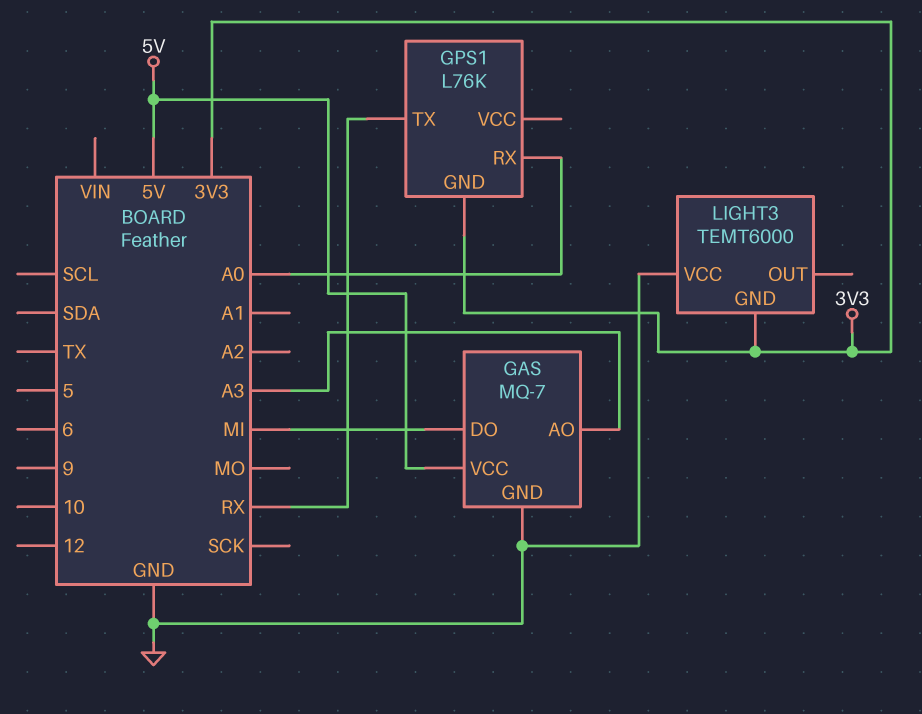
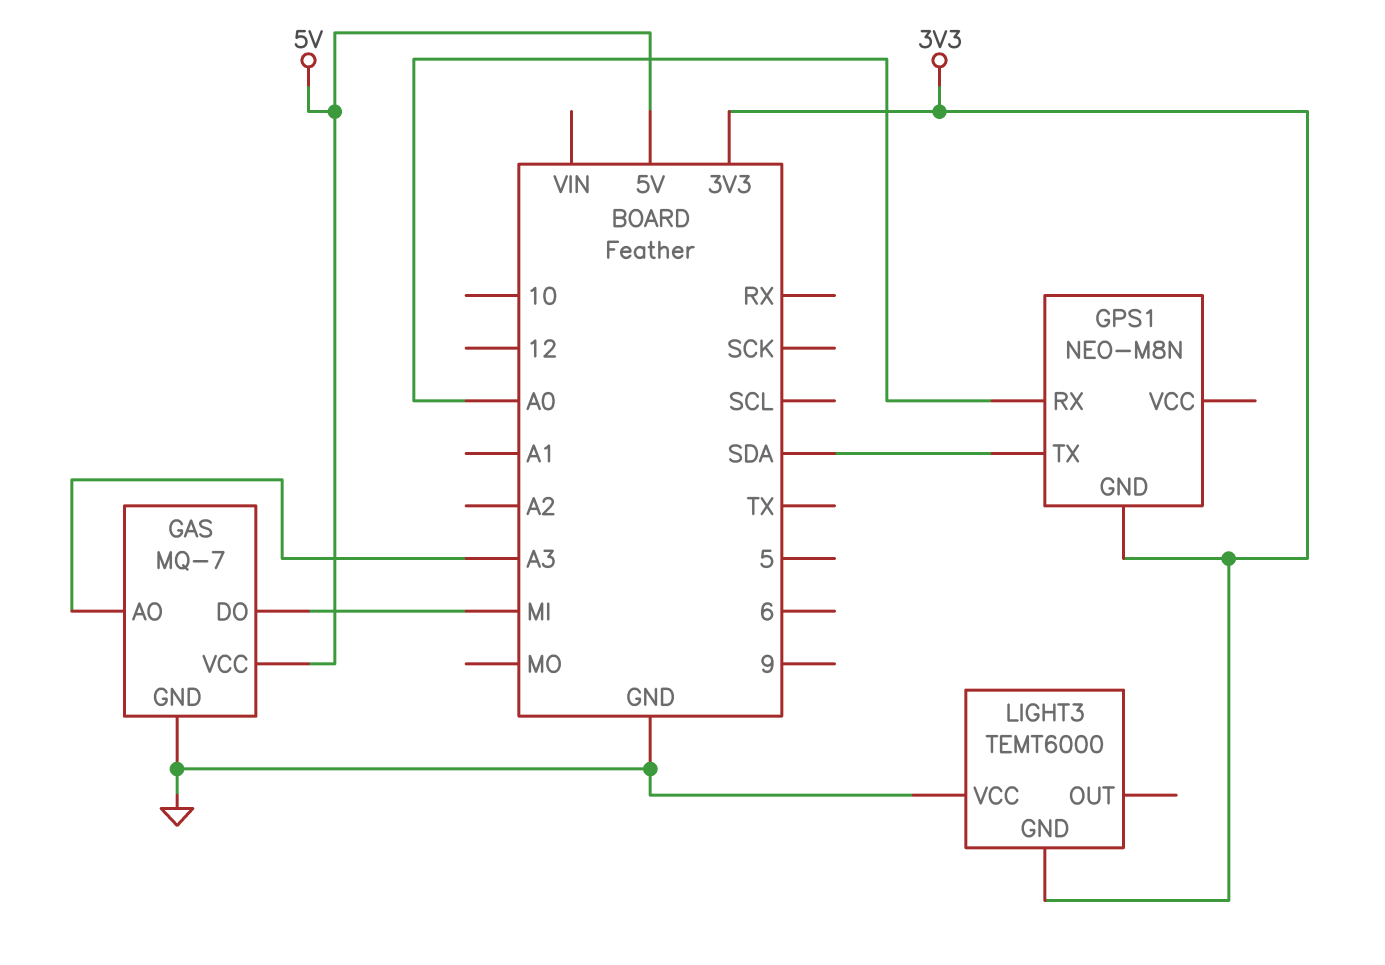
GPS1: L76K -> NEO-M8N
GPS1 pin TX: RX -> SDA

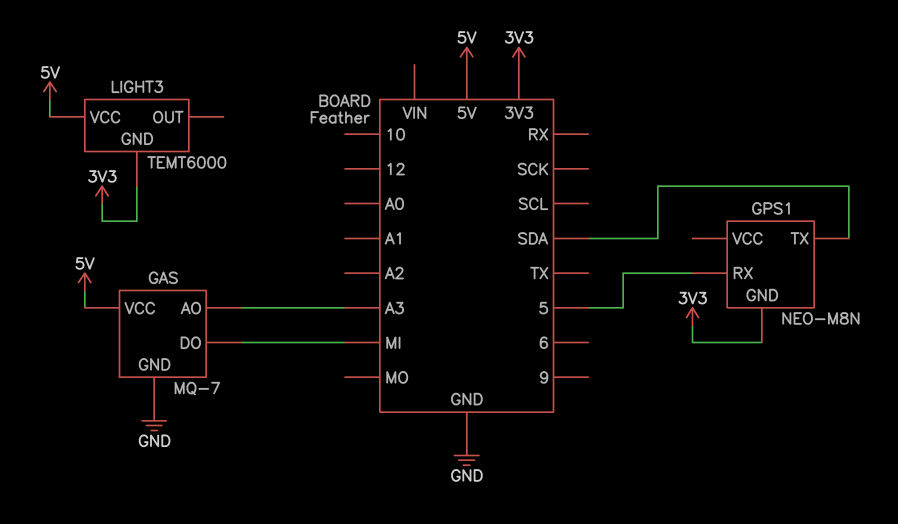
GPS1 pin RX: A0 -> 5
LIGHT3 pin VCC: GND -> 5V

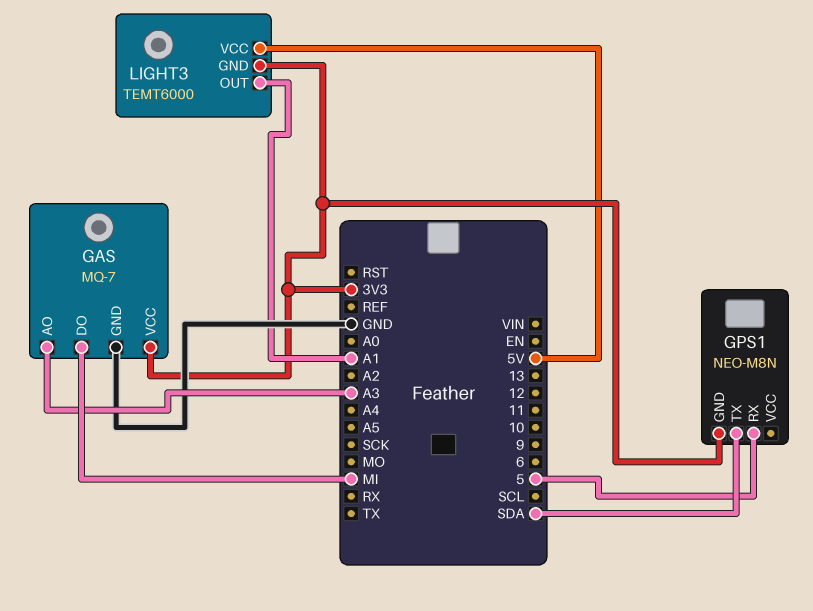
GAS pin VCC: 5V -> 3V3
LIGHT3 pin OUT: none -> A1

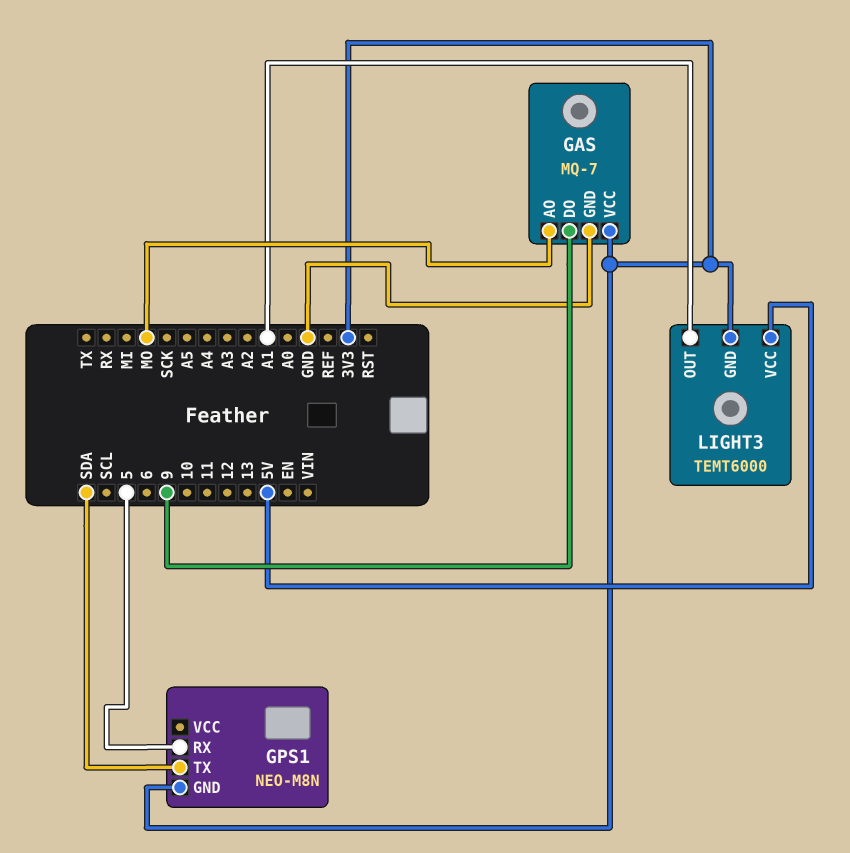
GAS pin AO: A3 -> MO
GAS pin DO: MI -> 9

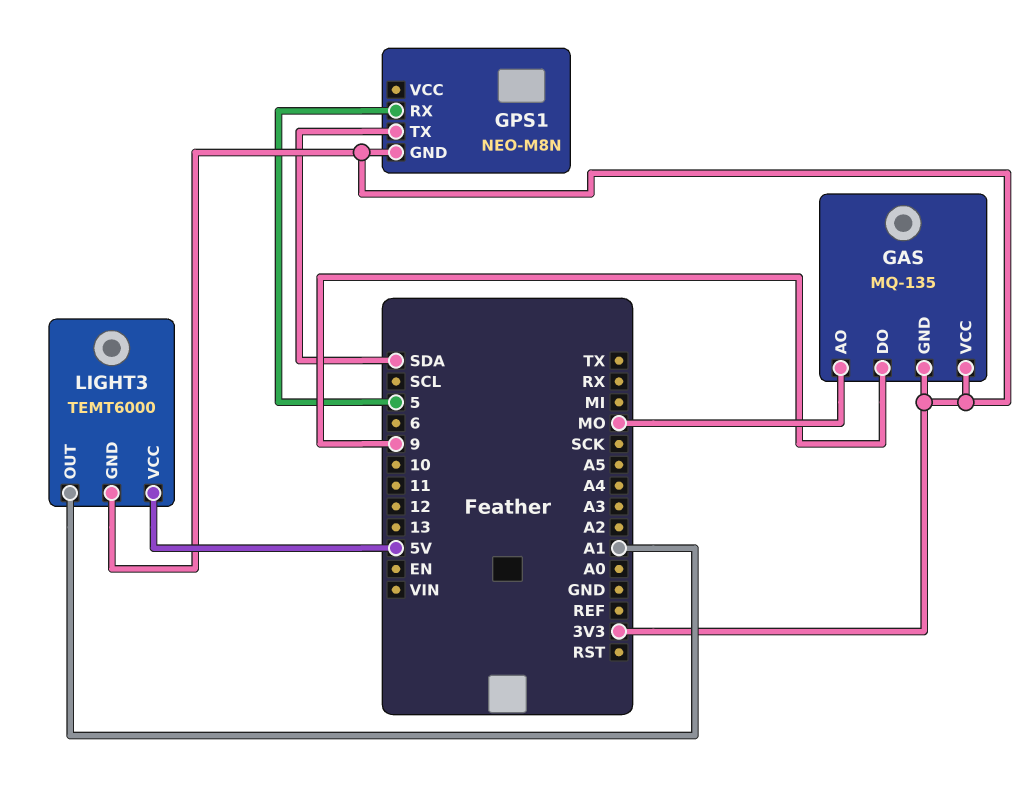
GAS: MQ-7 -> MQ-135
GAS pin GND: GND -> 3V3

